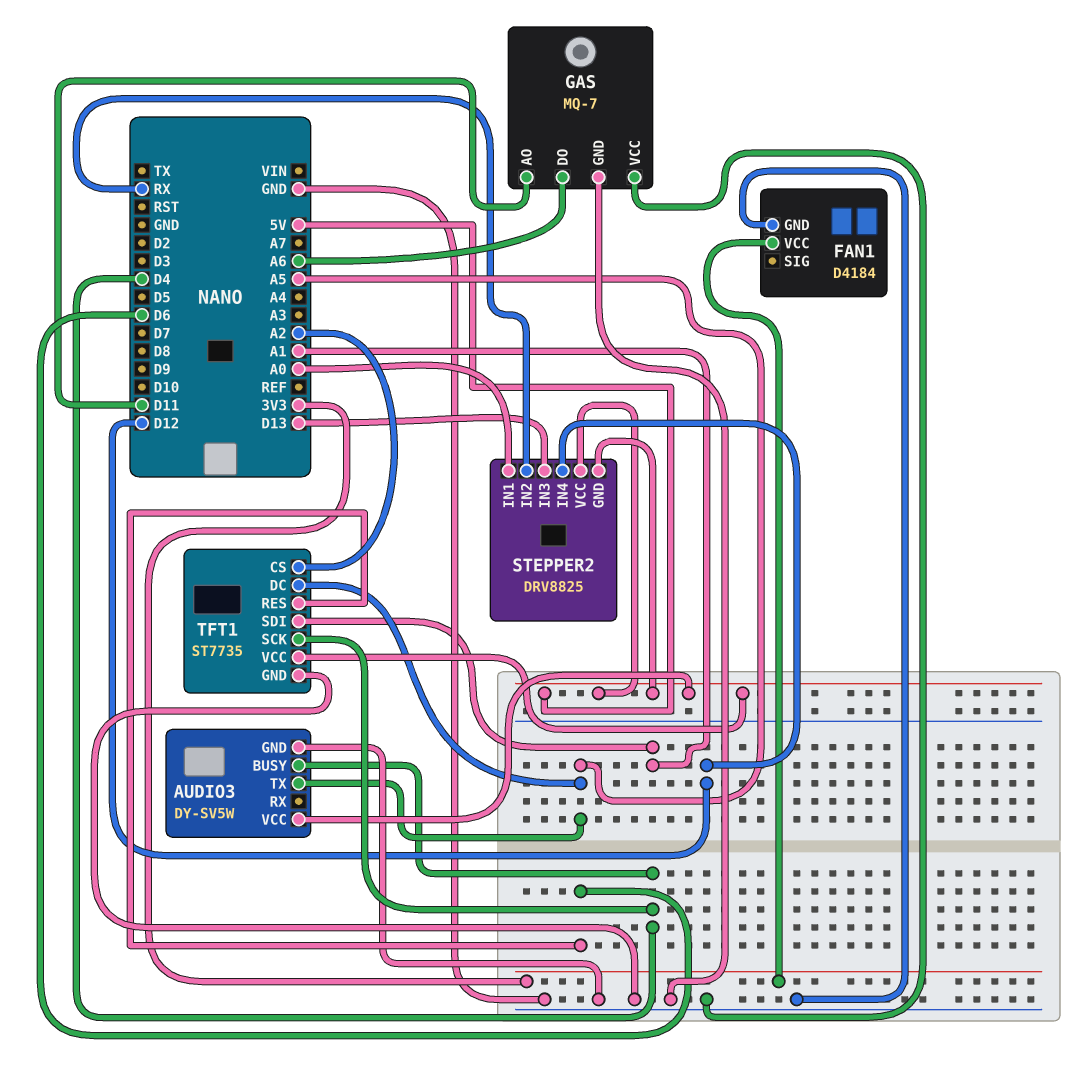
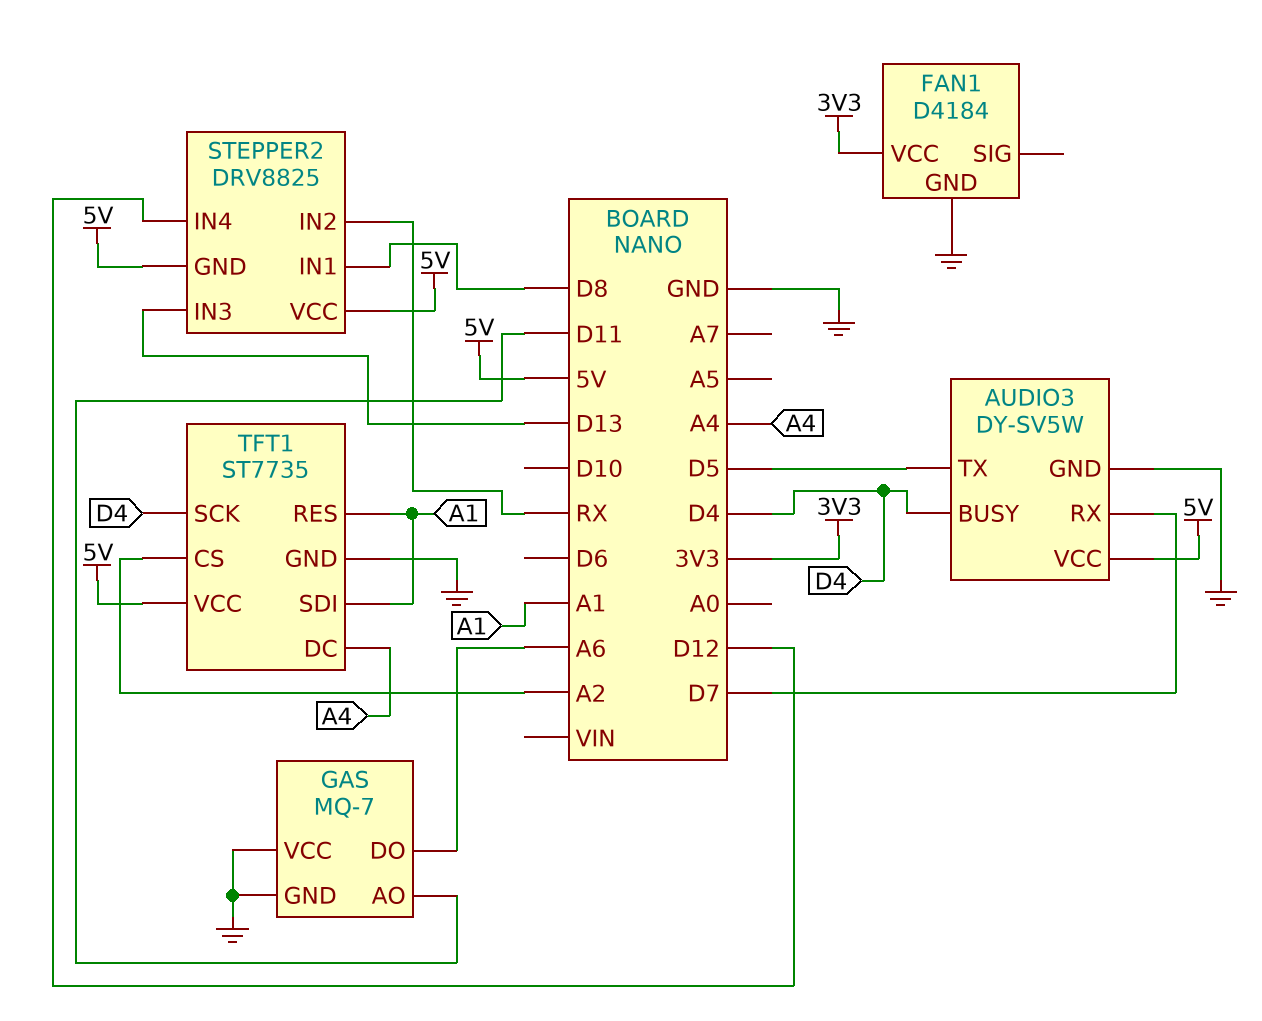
AUDIO3 pin RX: none -> D7
AUDIO3 pin TX: A5 -> D5
STEPPER2 pin IN1: A0 -> D8
TFT1 pin DC: A5 -> A4
TFT1 pin RES: D6 -> A1

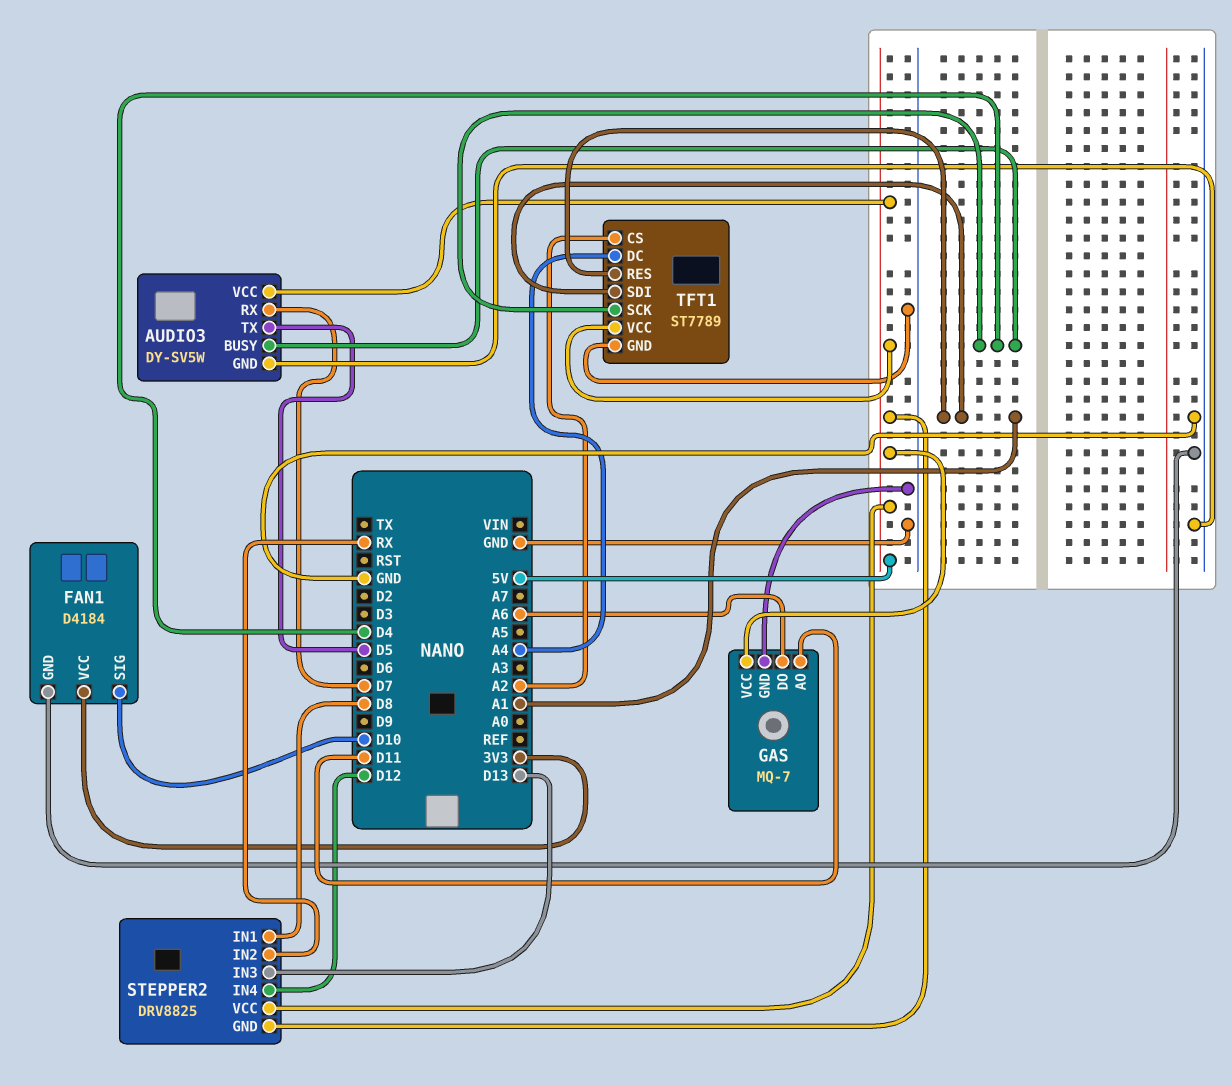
FAN1 pin SIG: none -> D10
GAS pin VCC: GND -> 5V
TFT1: ST7735 -> ST7789

